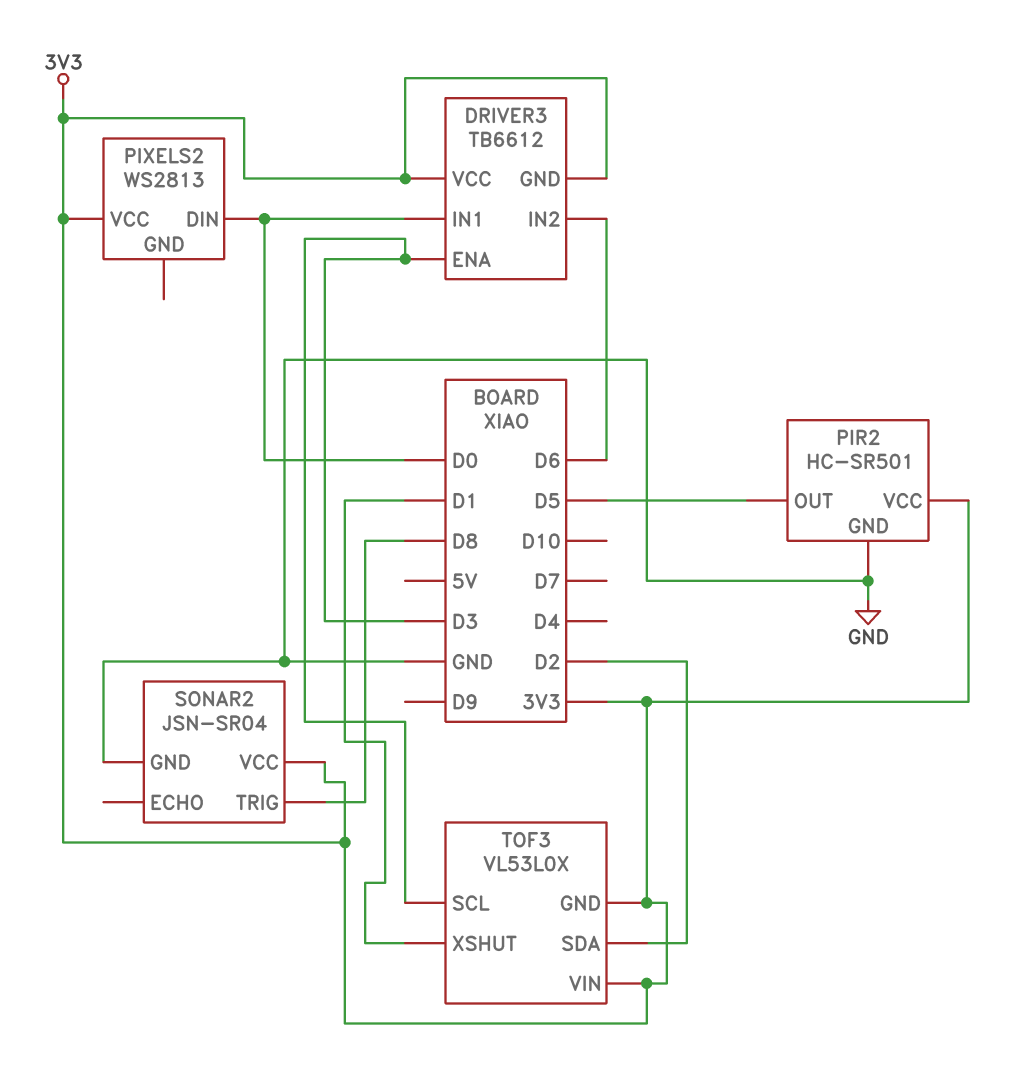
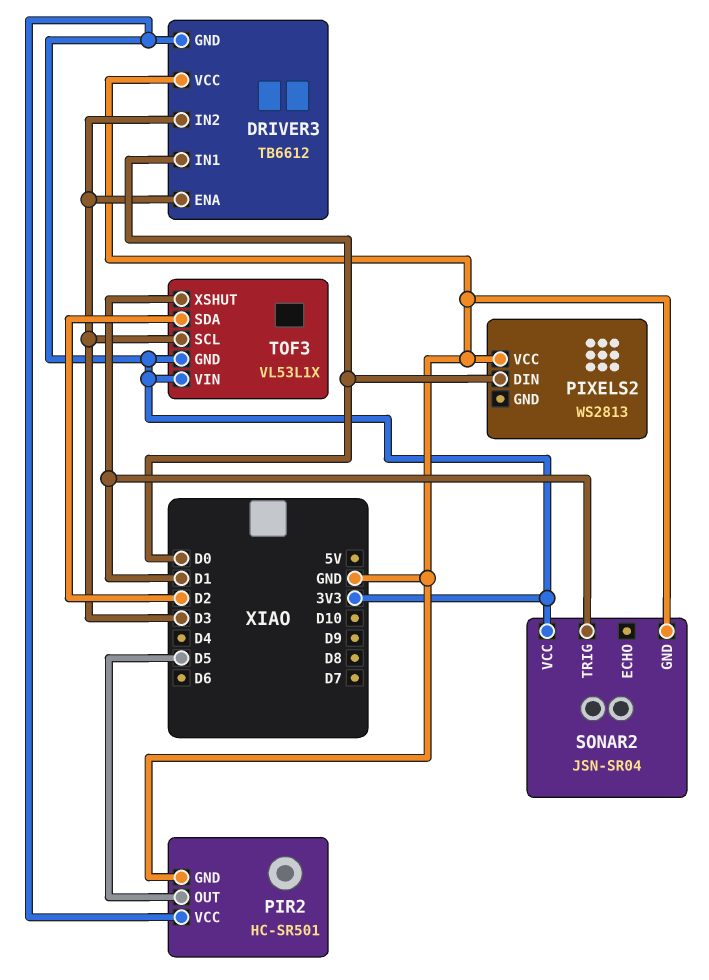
DRIVER3 pin IN2: D6 -> D3
DRIVER3 pin VCC: 3V3 -> GND
PIXELS2 pin VCC: 3V3 -> GND
SONAR2 pin TRIG: D8 -> D1
TOF3: VL53L0X -> VL53L1X

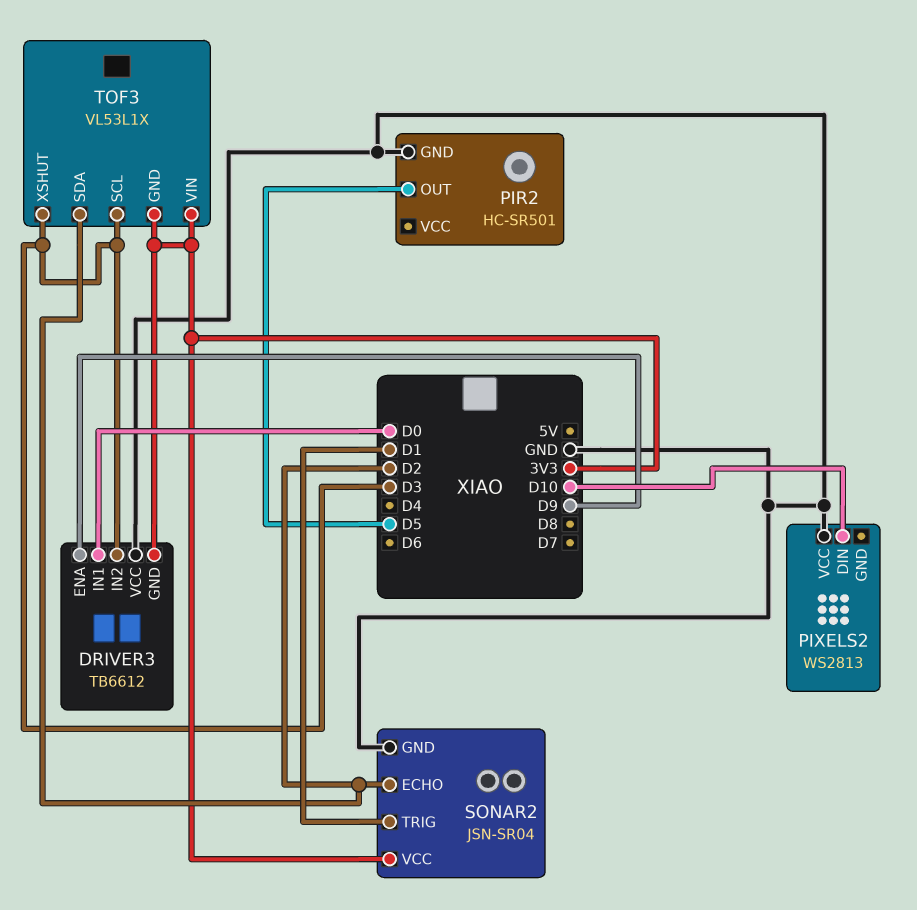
DRIVER3 pin ENA: D3 -> D9
PIR2 pin VCC: 3V3 -> none
PIXELS2 pin DIN: D0 -> D10
SONAR2 pin ECHO: none -> D2
TOF3 pin XSHUT: D1 -> D3

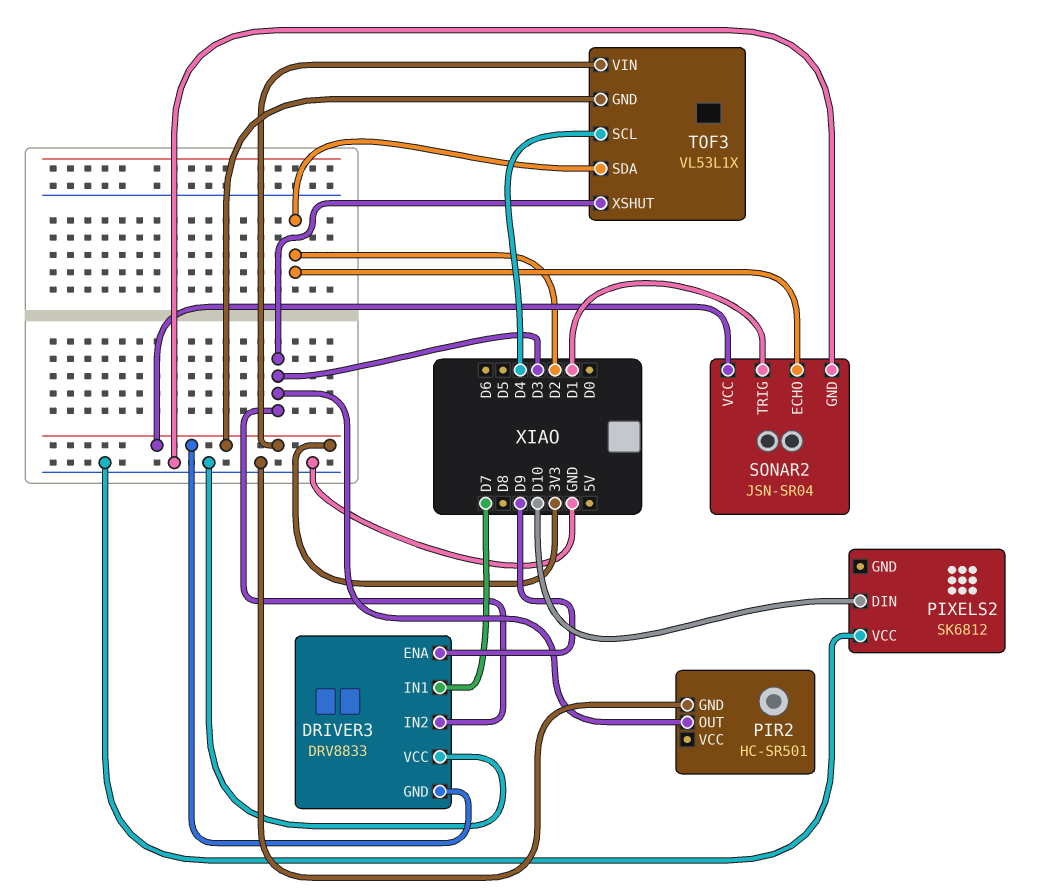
DRIVER3: TB6612 -> DRV8833
DRIVER3 pin IN1: D0 -> D7
PIR2 pin OUT: D5 -> D3
PIXELS2: WS2813 -> SK6812
TOF3 pin SCL: D3 -> D4

